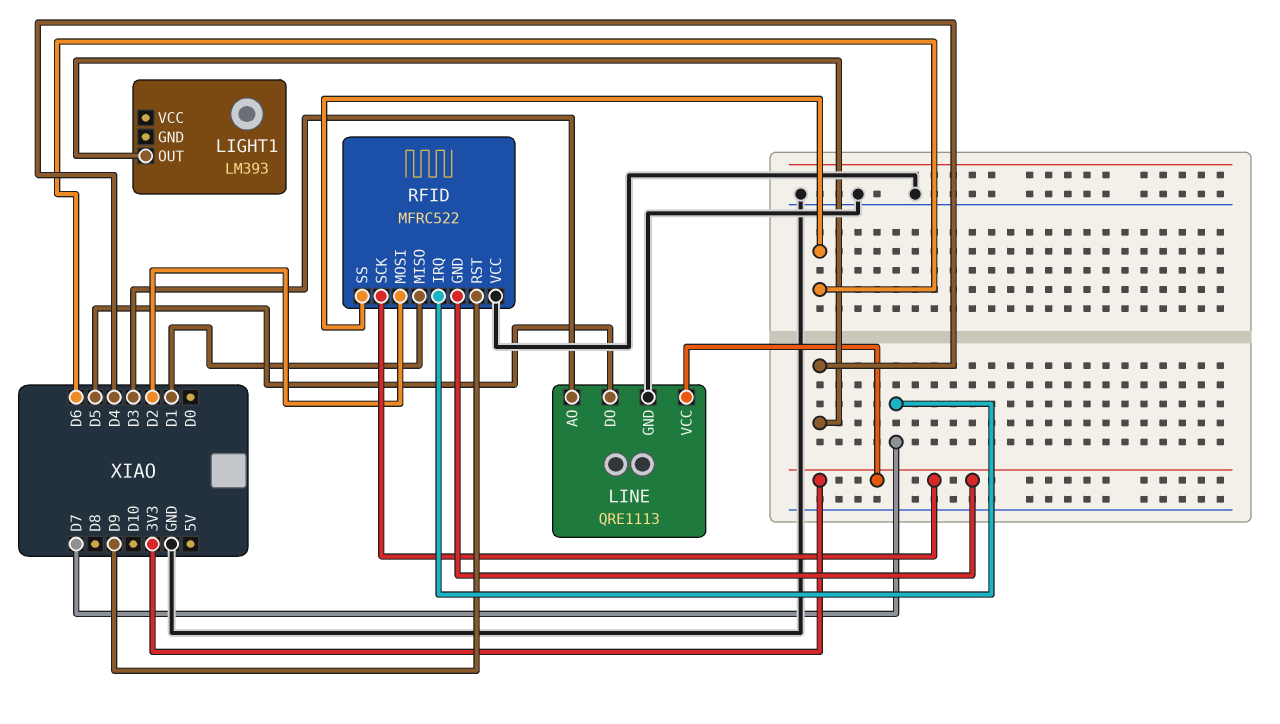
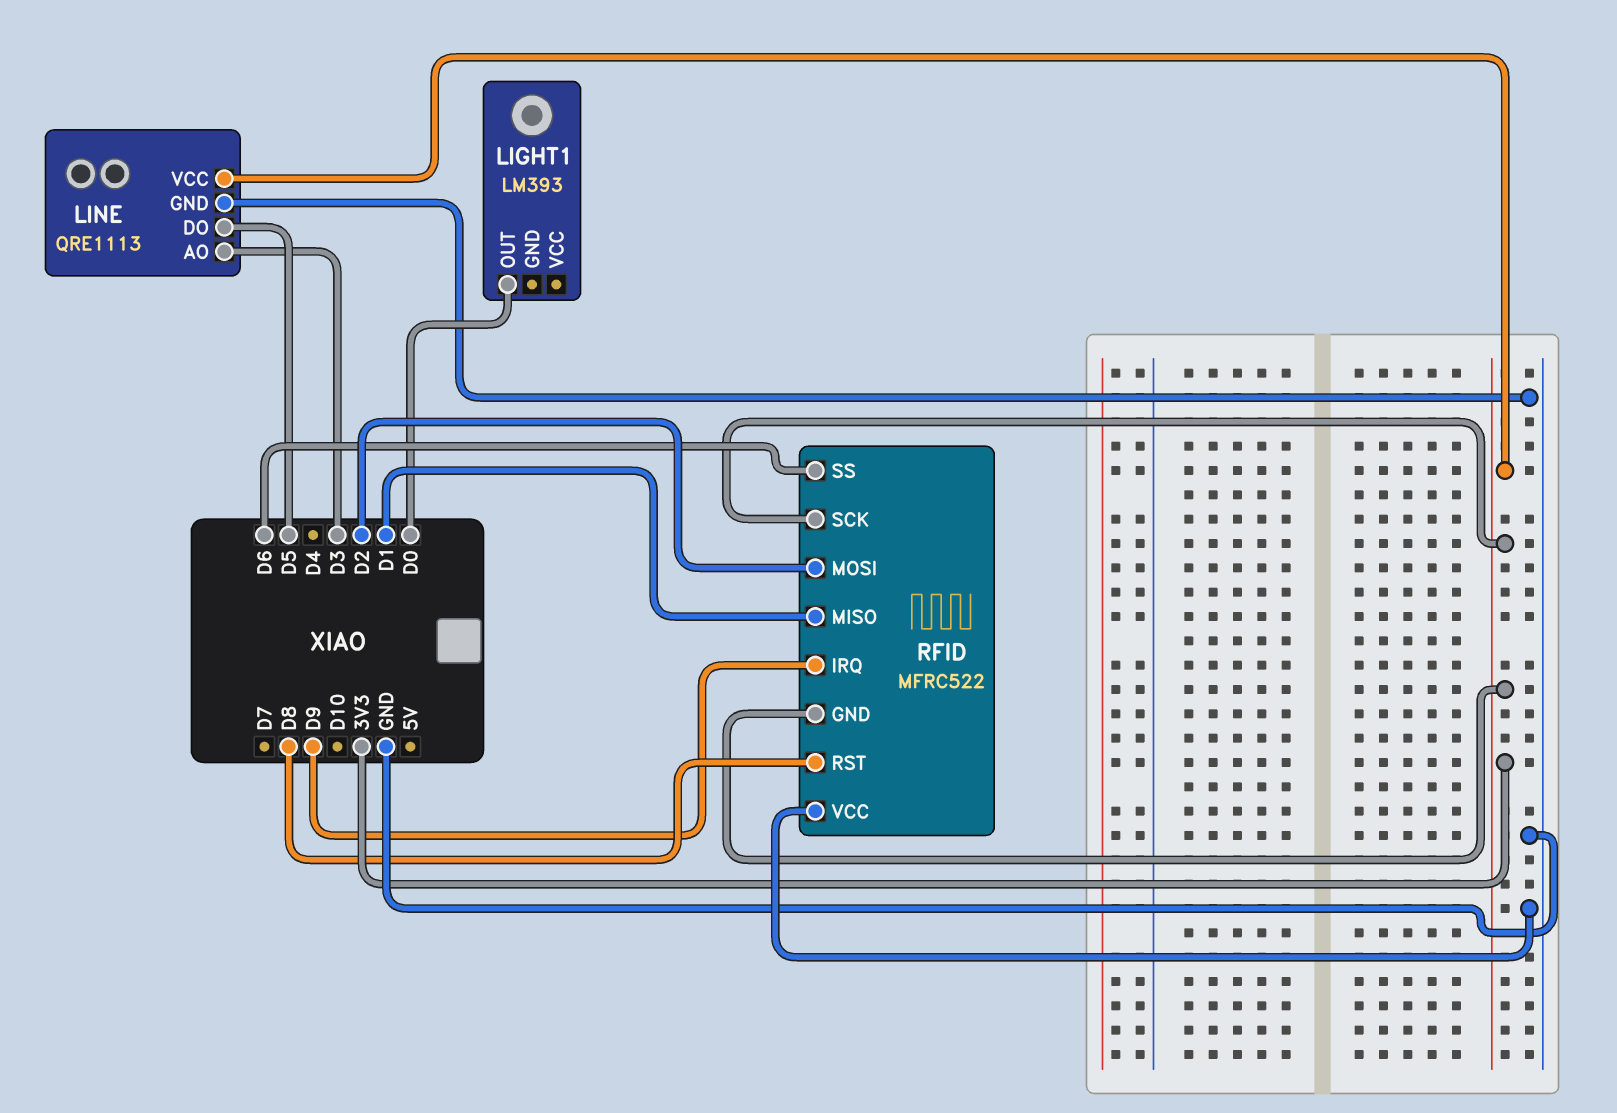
LIGHT1 pin OUT: D4 -> D0
RFID pin IRQ: D7 -> D9
RFID pin RST: D9 -> D8

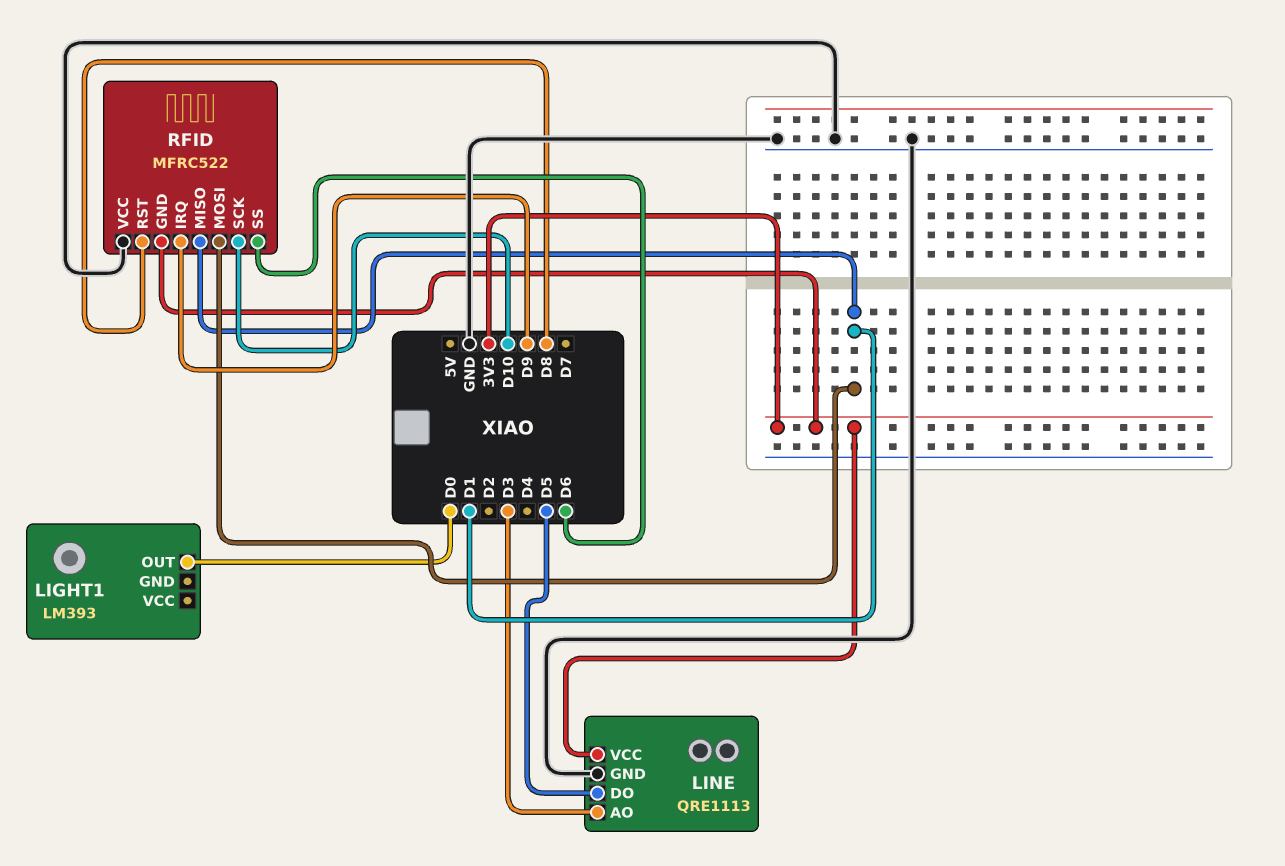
RFID pin MOSI: D2 -> D1
RFID pin SCK: 3V3 -> D10

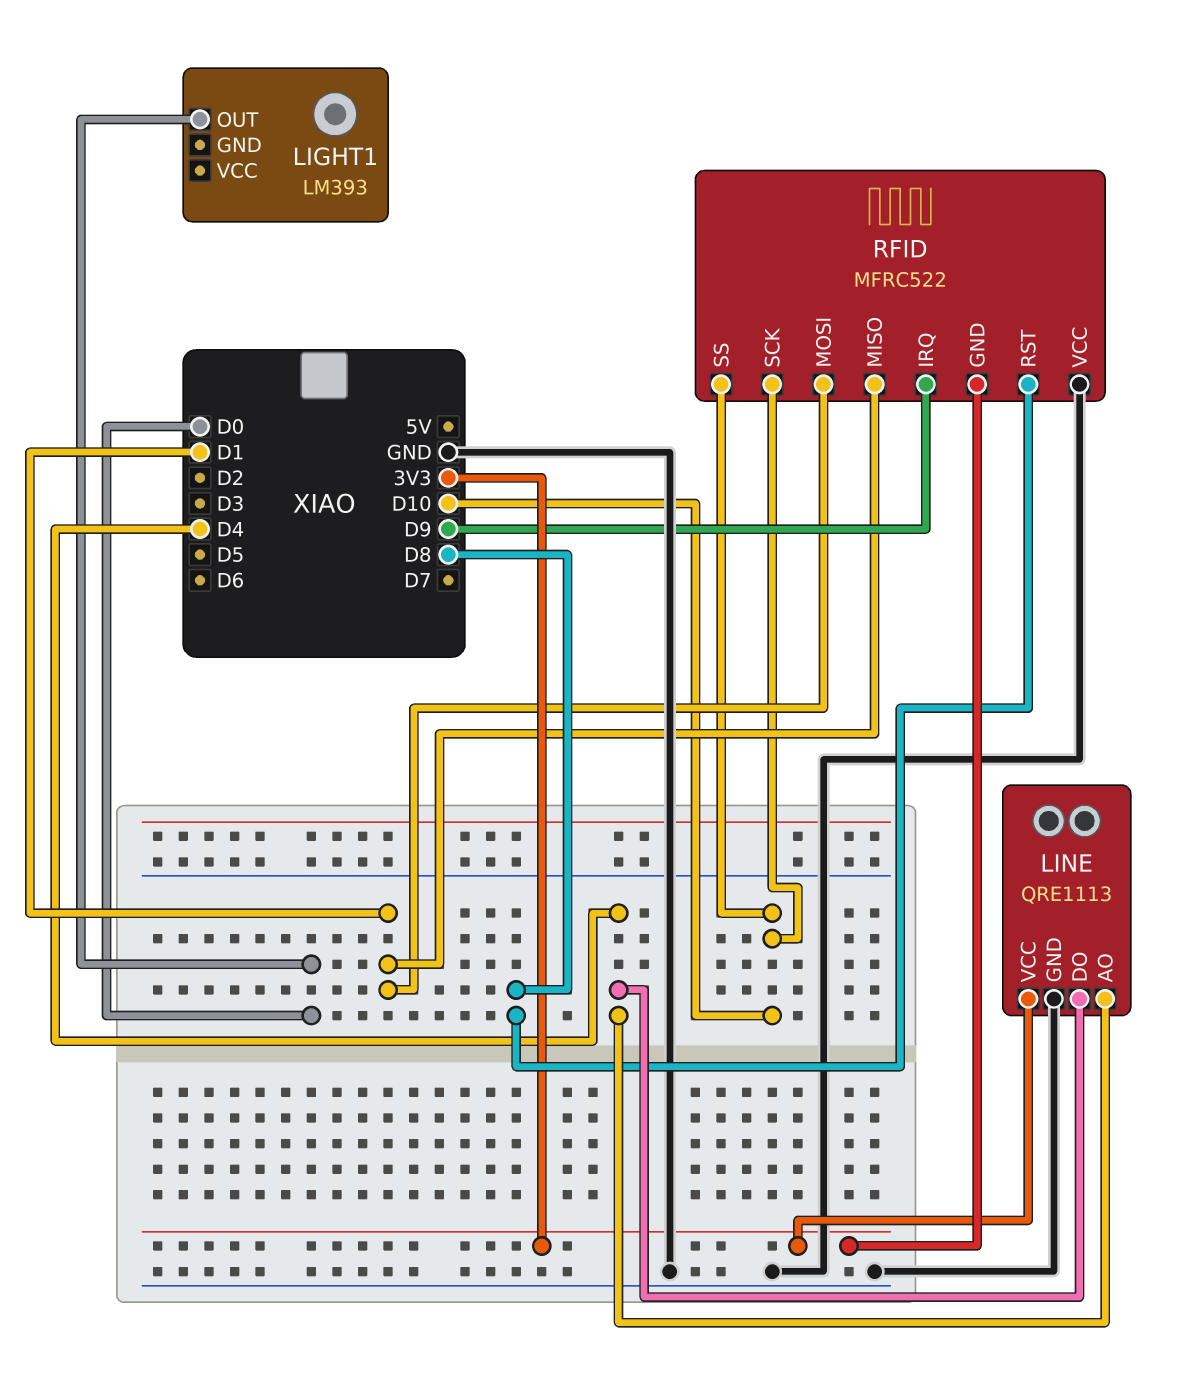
LINE pin AO: D3 -> D4
LINE pin DO: D5 -> D4
RFID pin SS: D6 -> D10

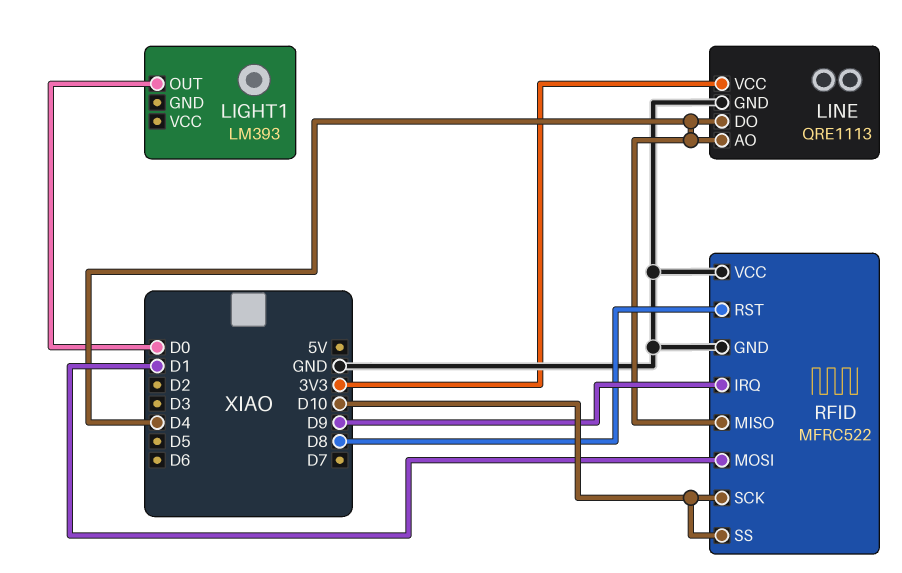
RFID pin GND: 3V3 -> GND
RFID pin MISO: D1 -> D4

